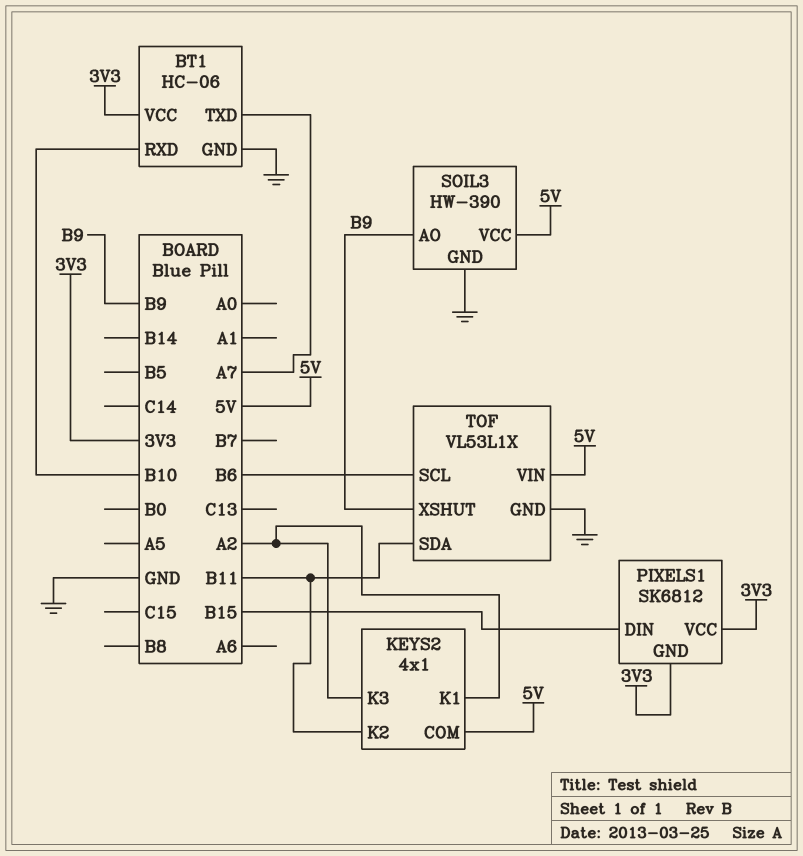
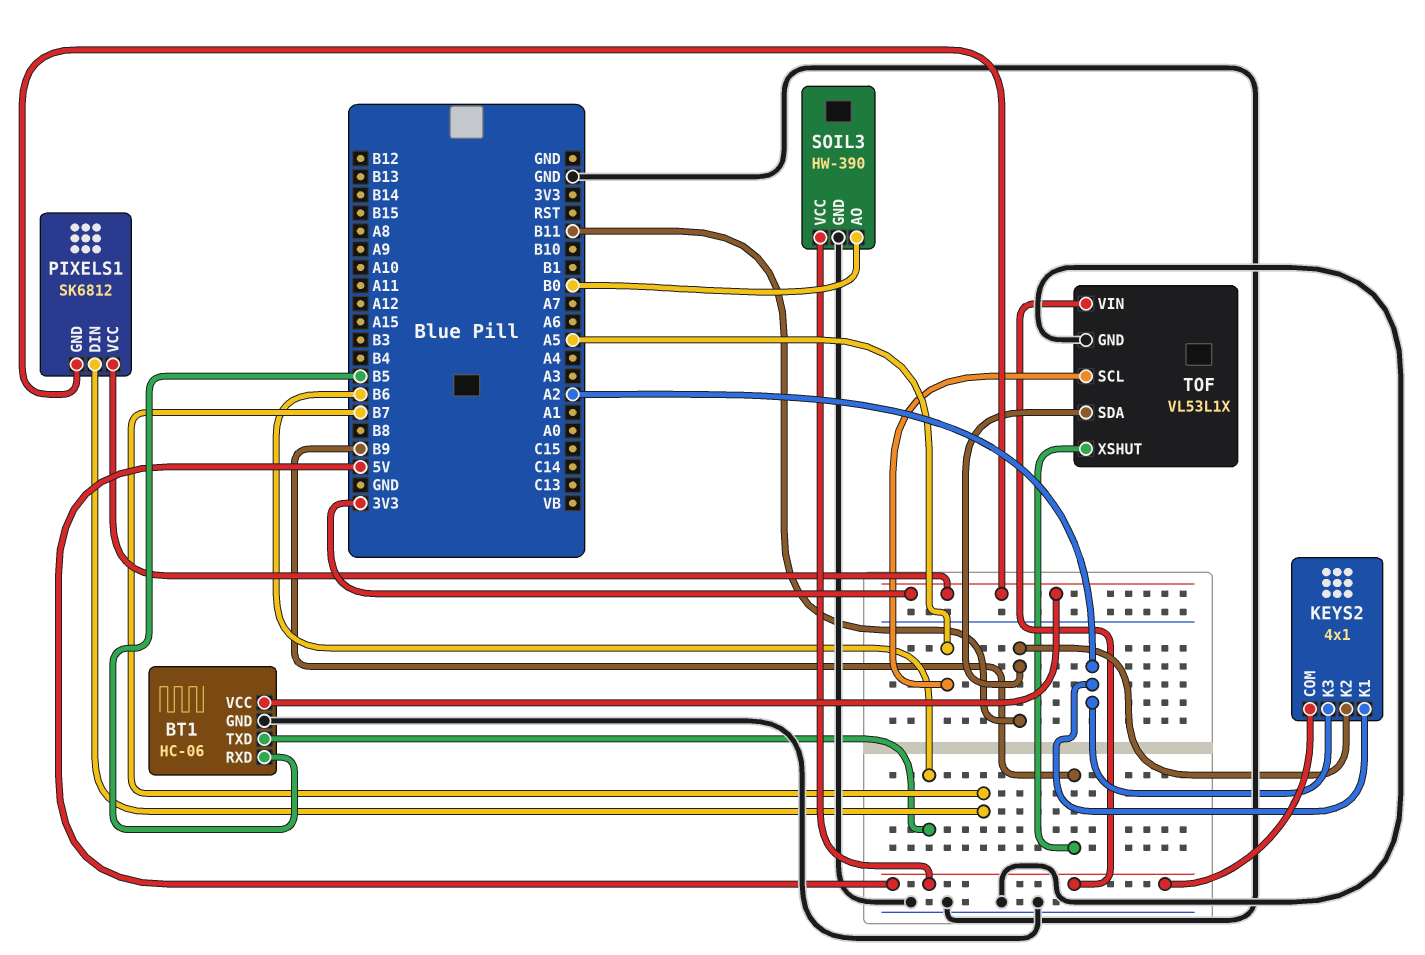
BT1 pin RXD: B10 -> B5
BT1 pin TXD: A7 -> B6
PIXELS1 pin DIN: B15 -> B7
SOIL3 pin AO: B9 -> B0
TOF pin SCL: B6 -> A5

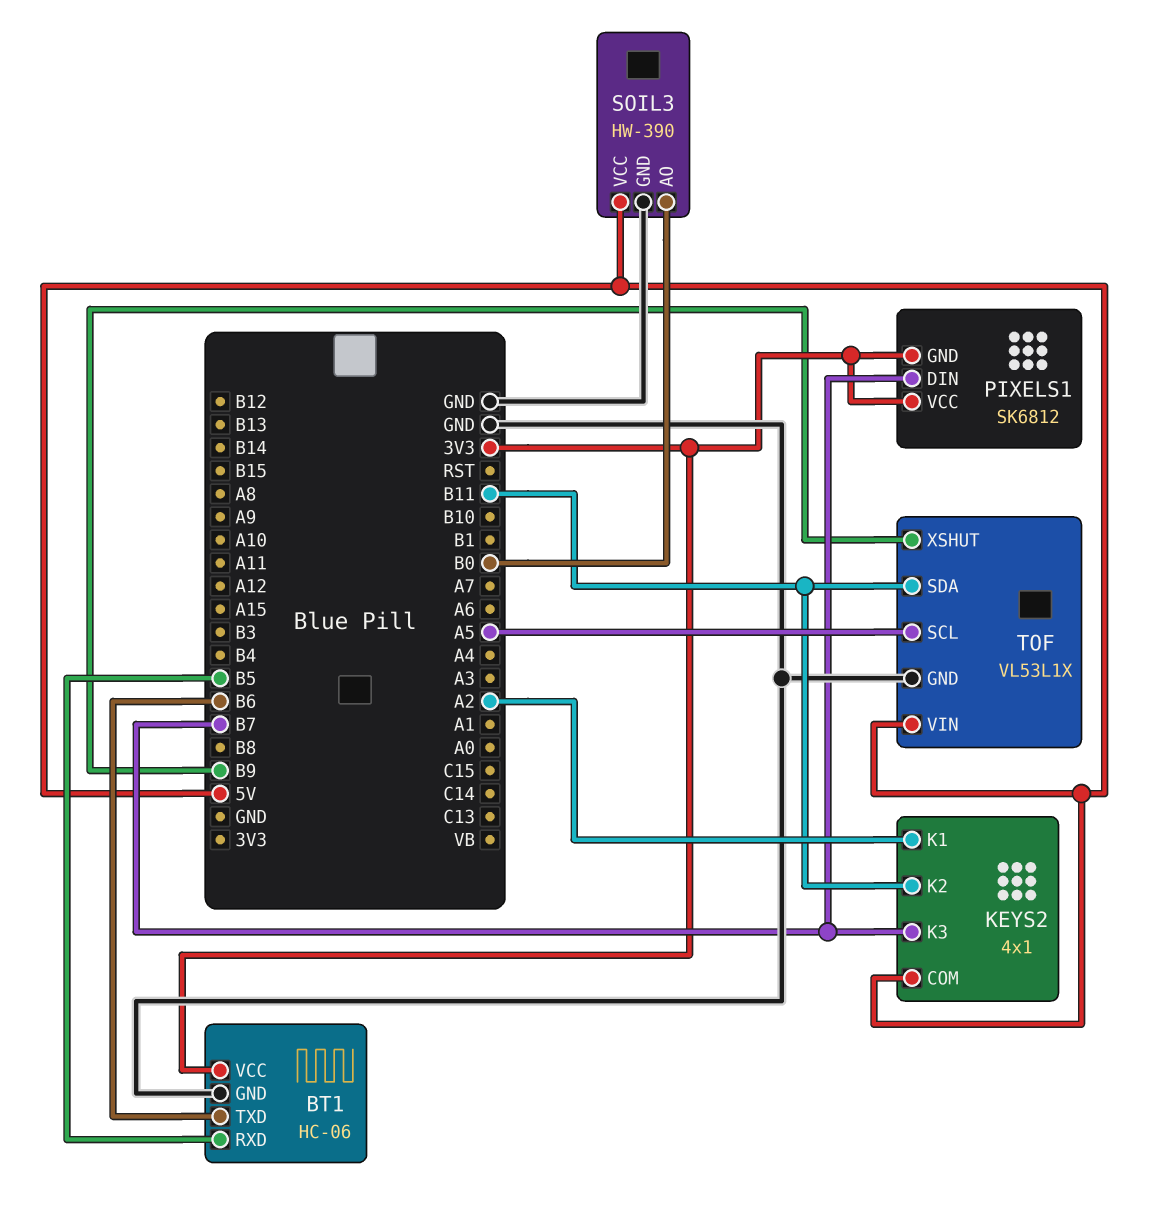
KEYS2 pin K3: A2 -> B7

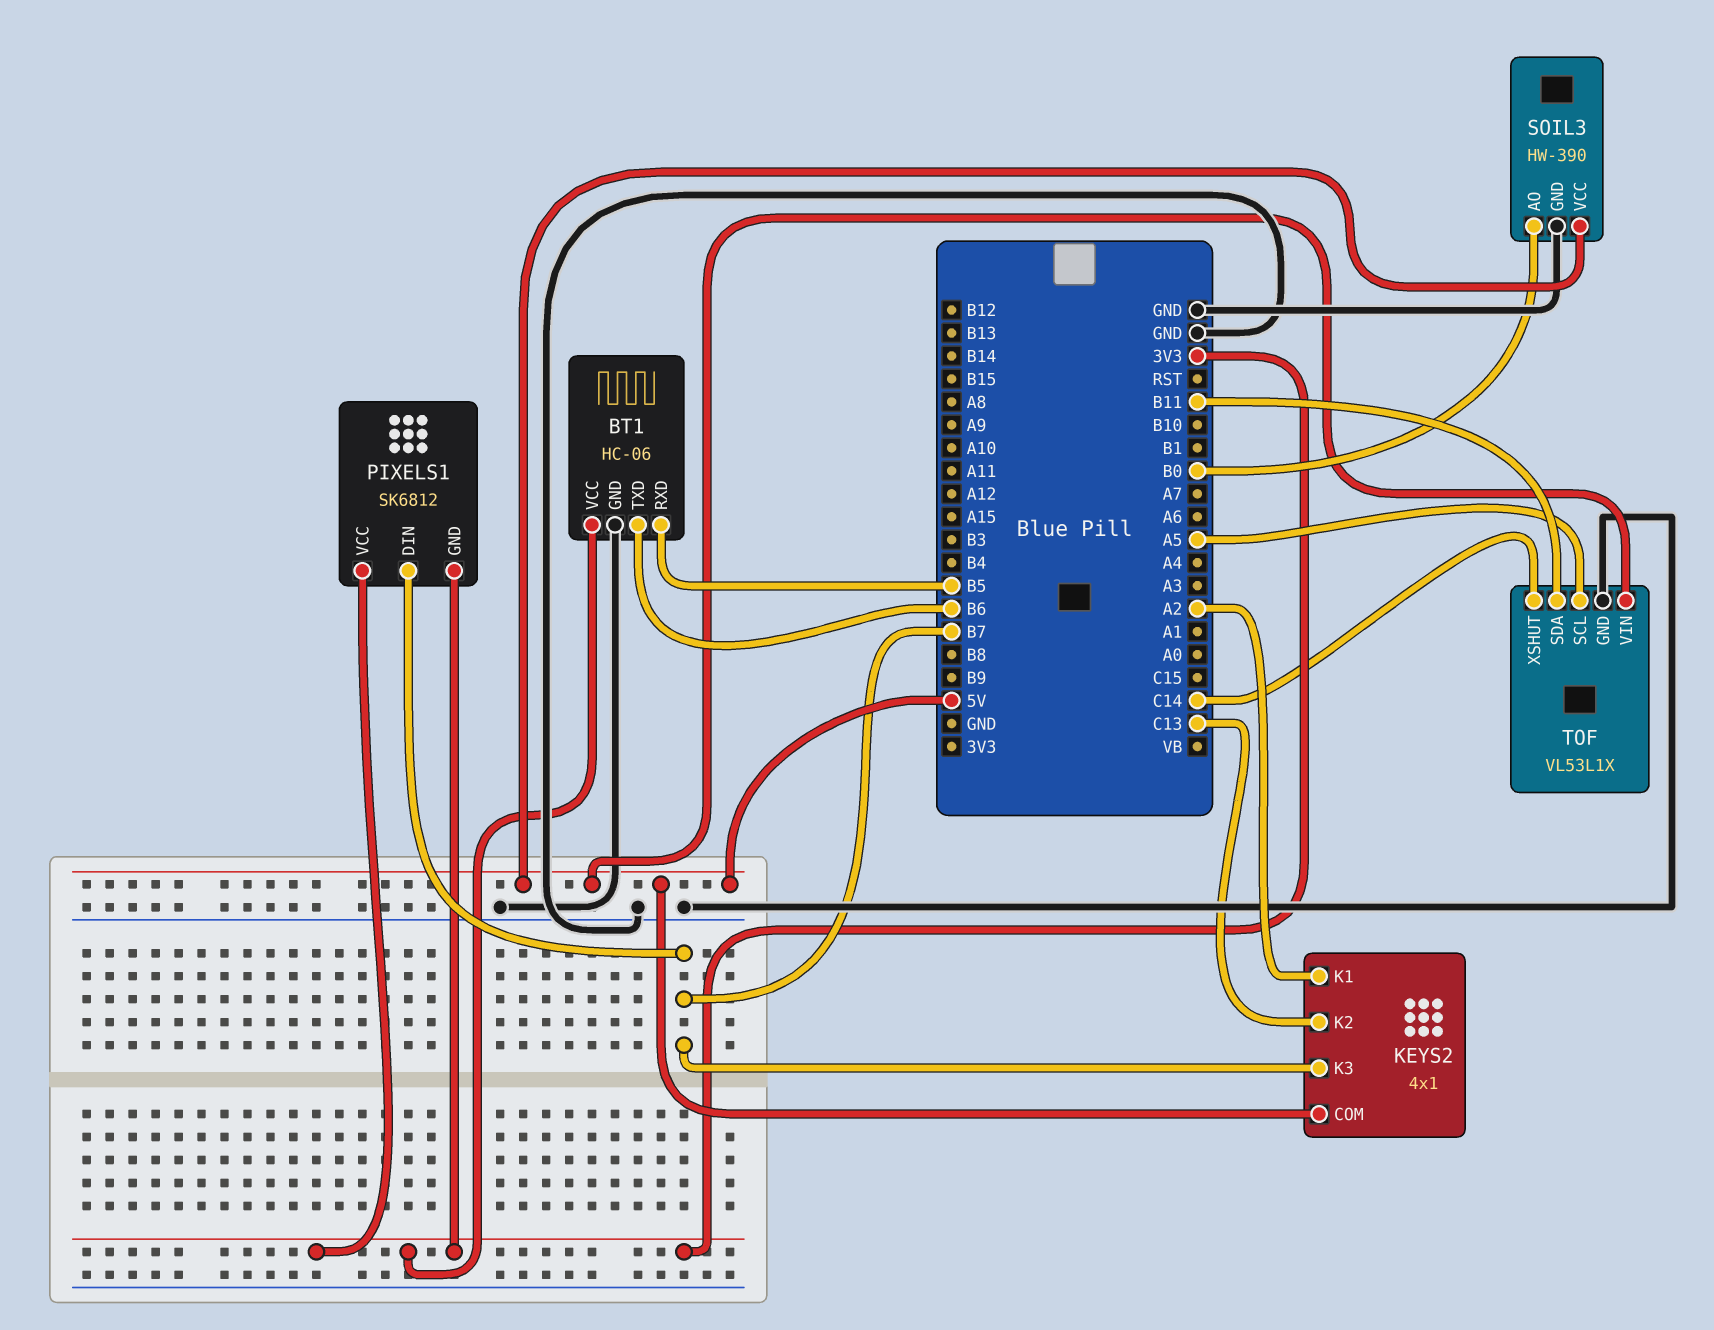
KEYS2 pin K2: B11 -> C13
TOF pin XSHUT: B9 -> C14

